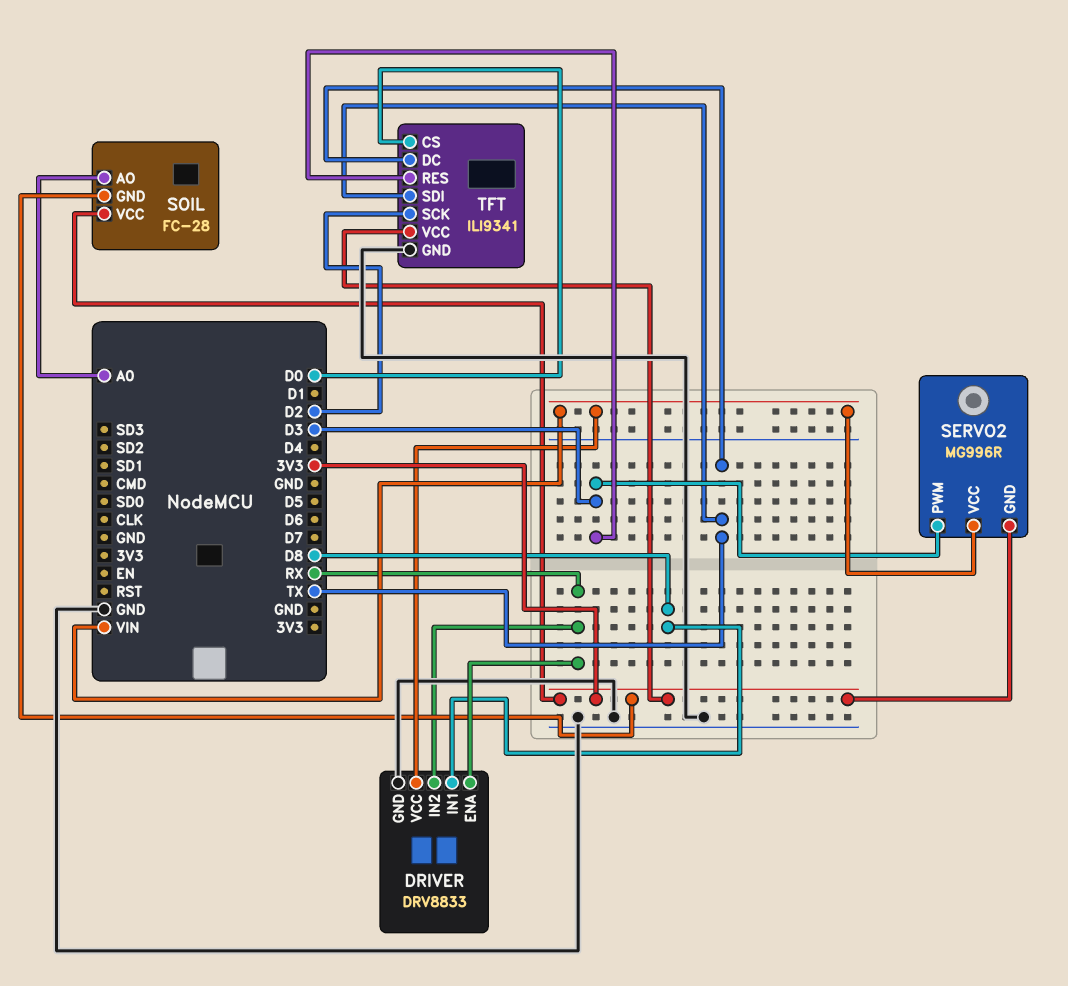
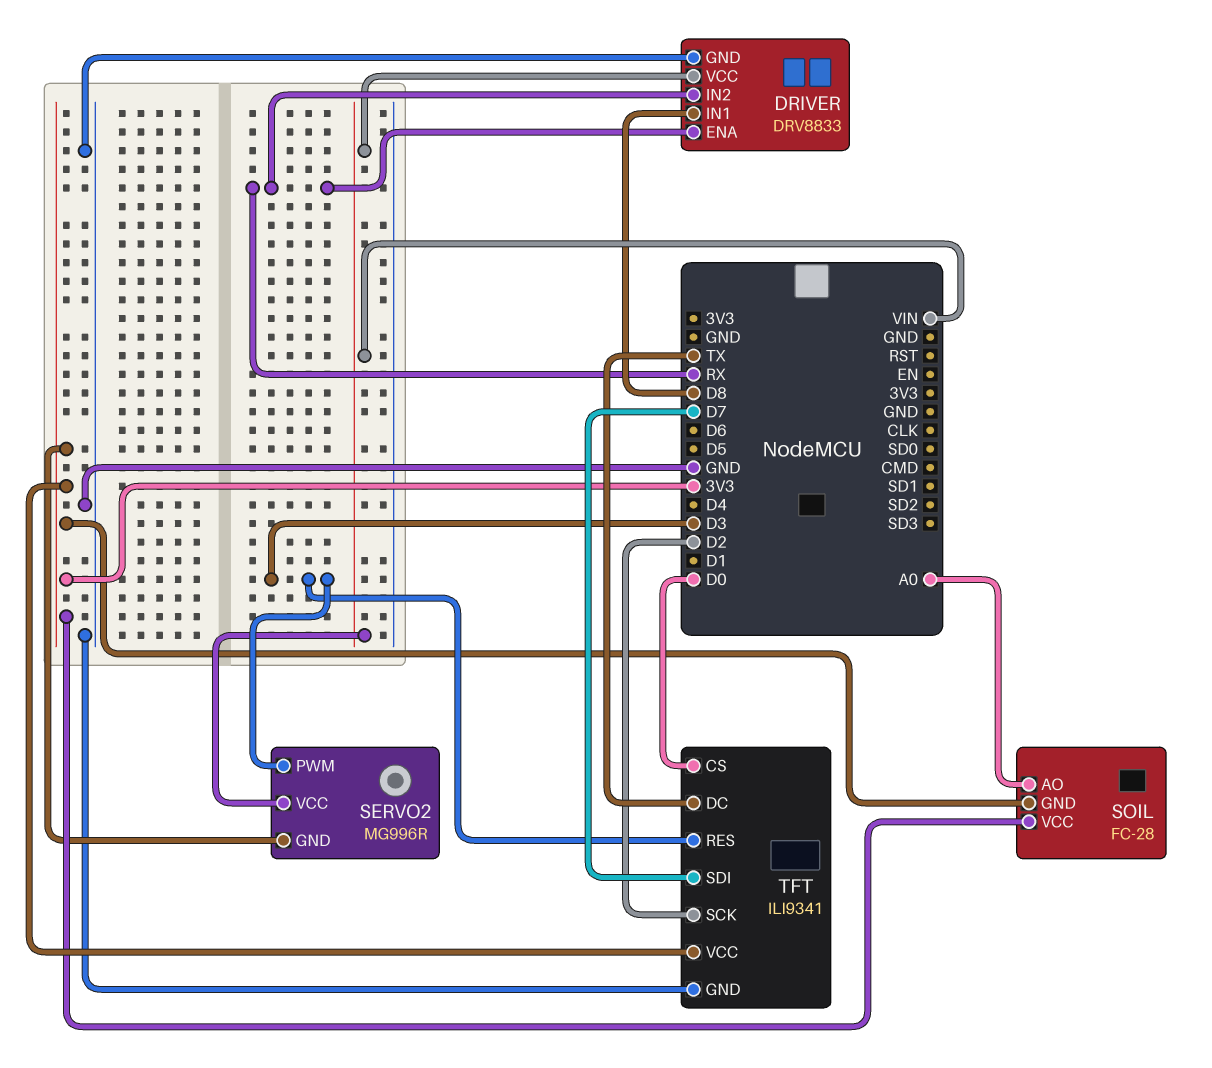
TFT pin SDI: TX -> D7

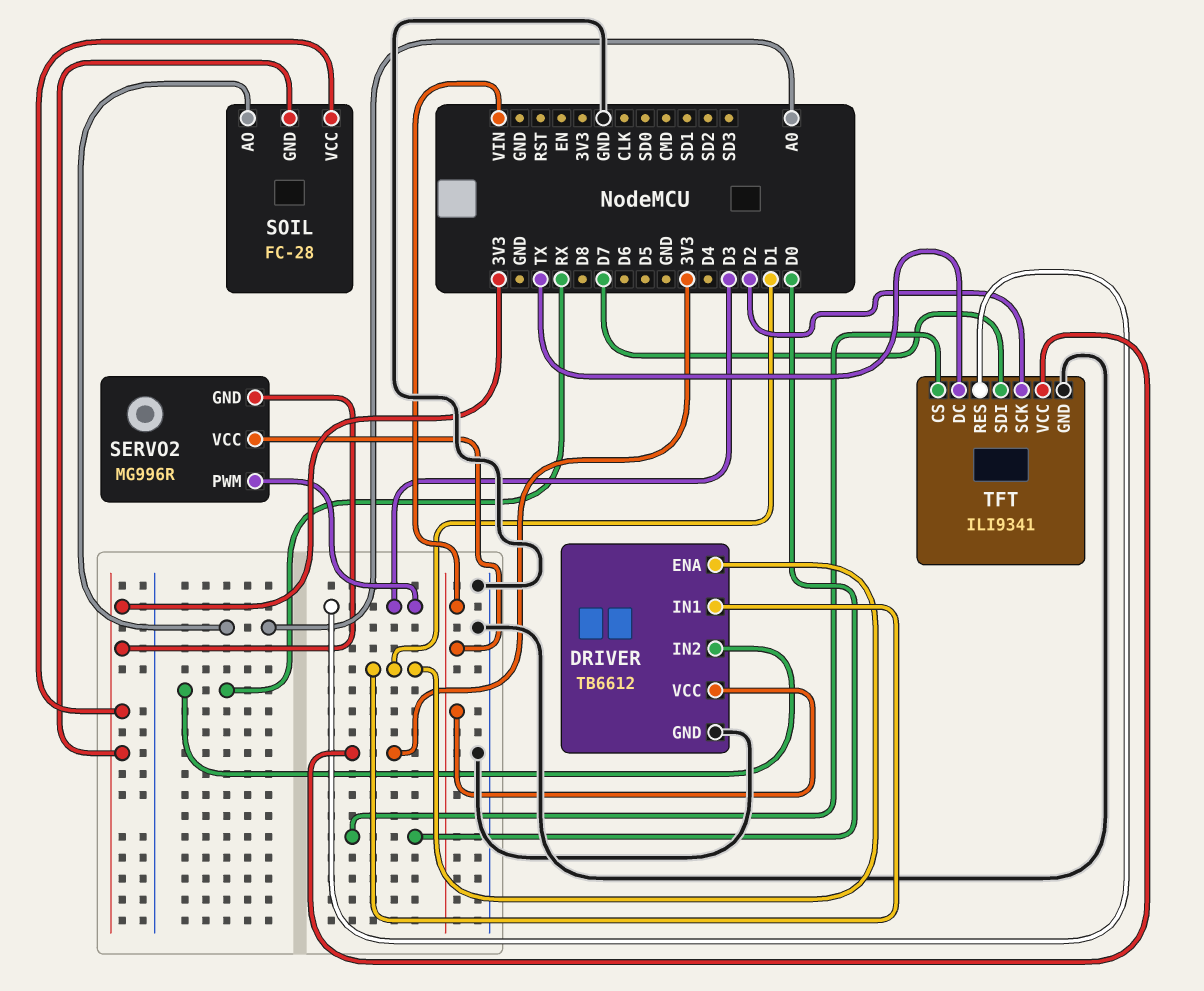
DRIVER: DRV8833 -> TB6612
DRIVER pin ENA: RX -> D1
DRIVER pin IN1: D8 -> D1

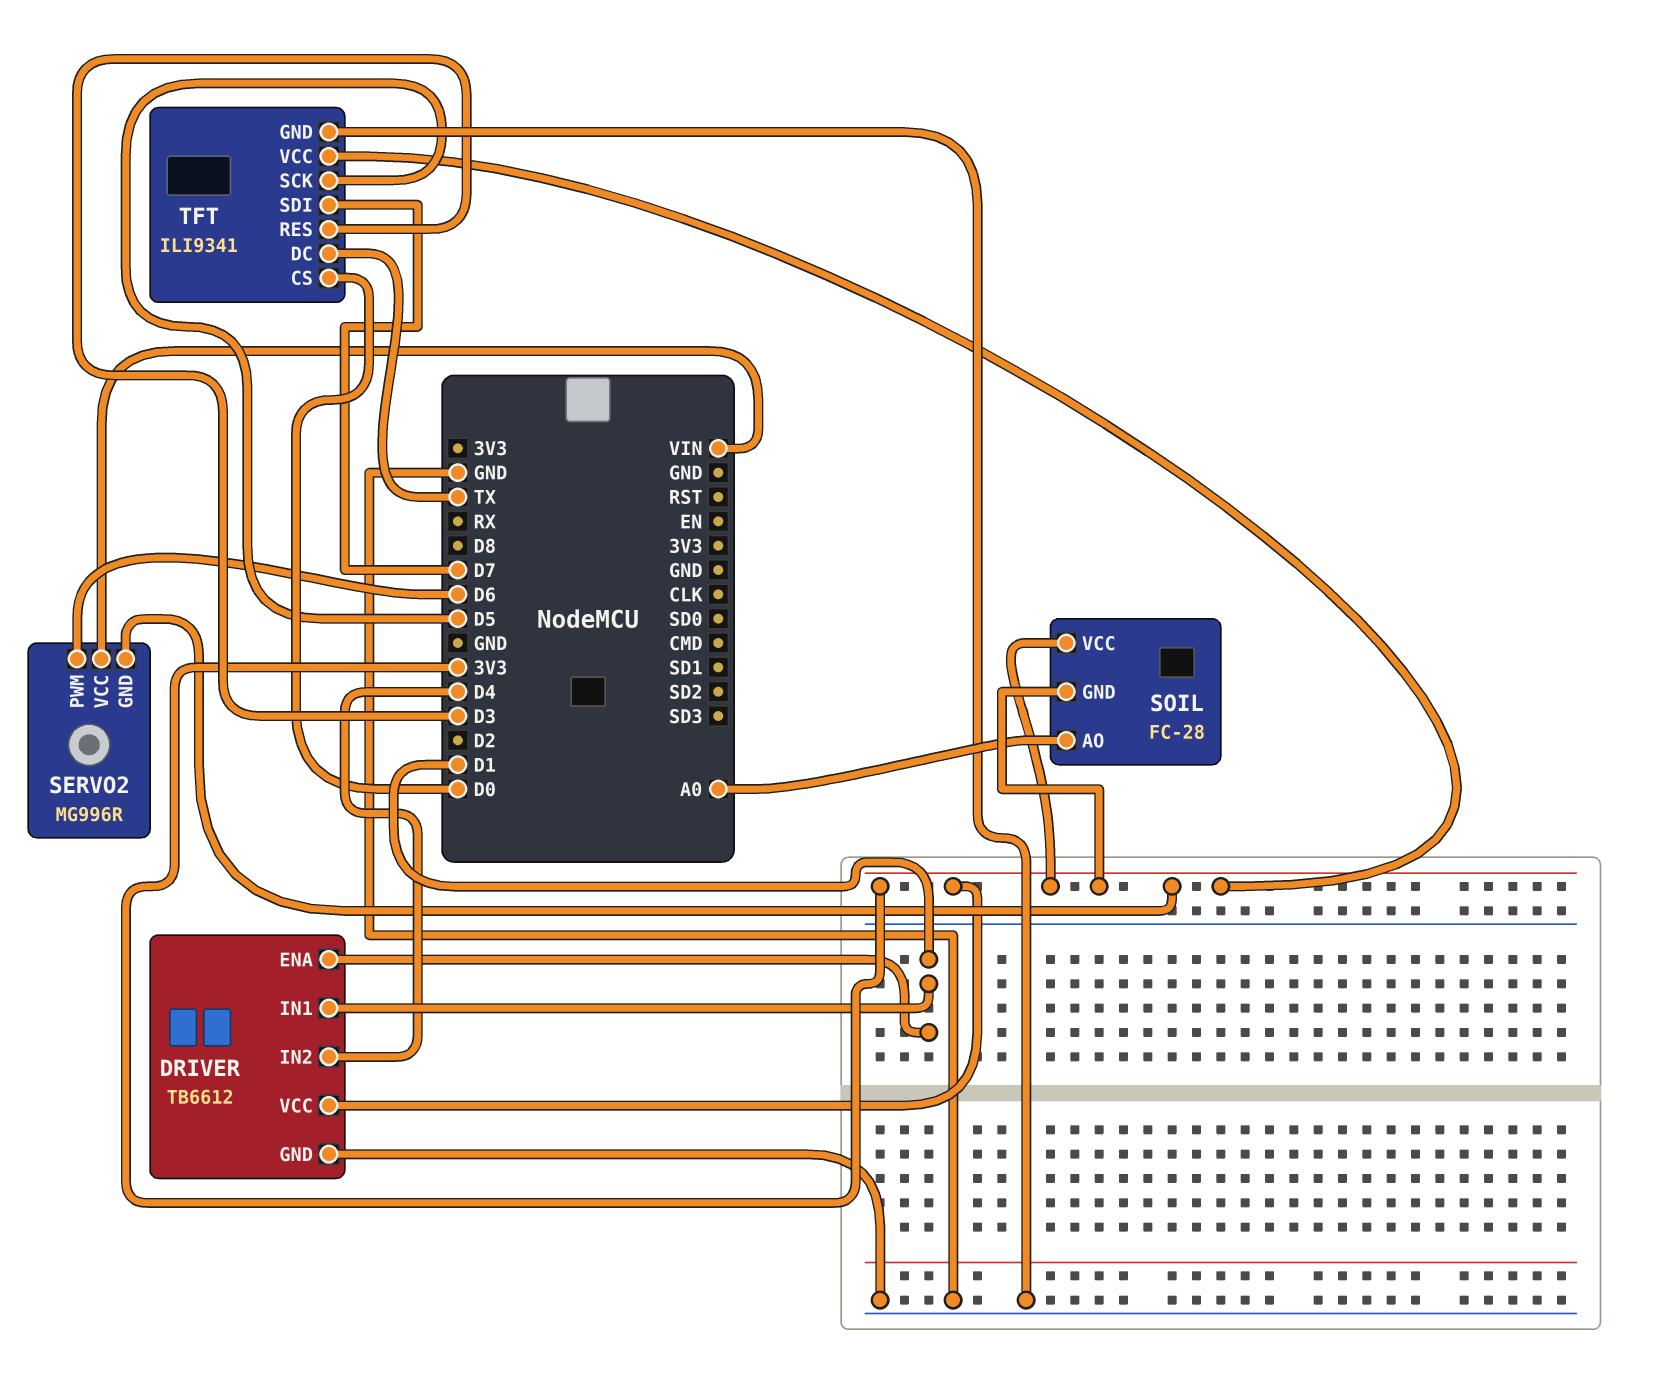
DRIVER pin IN2: RX -> D4
DRIVER pin VCC: VIN -> 3V3
SERVO2 pin PWM: D3 -> D6
TFT pin SCK: D2 -> D5

